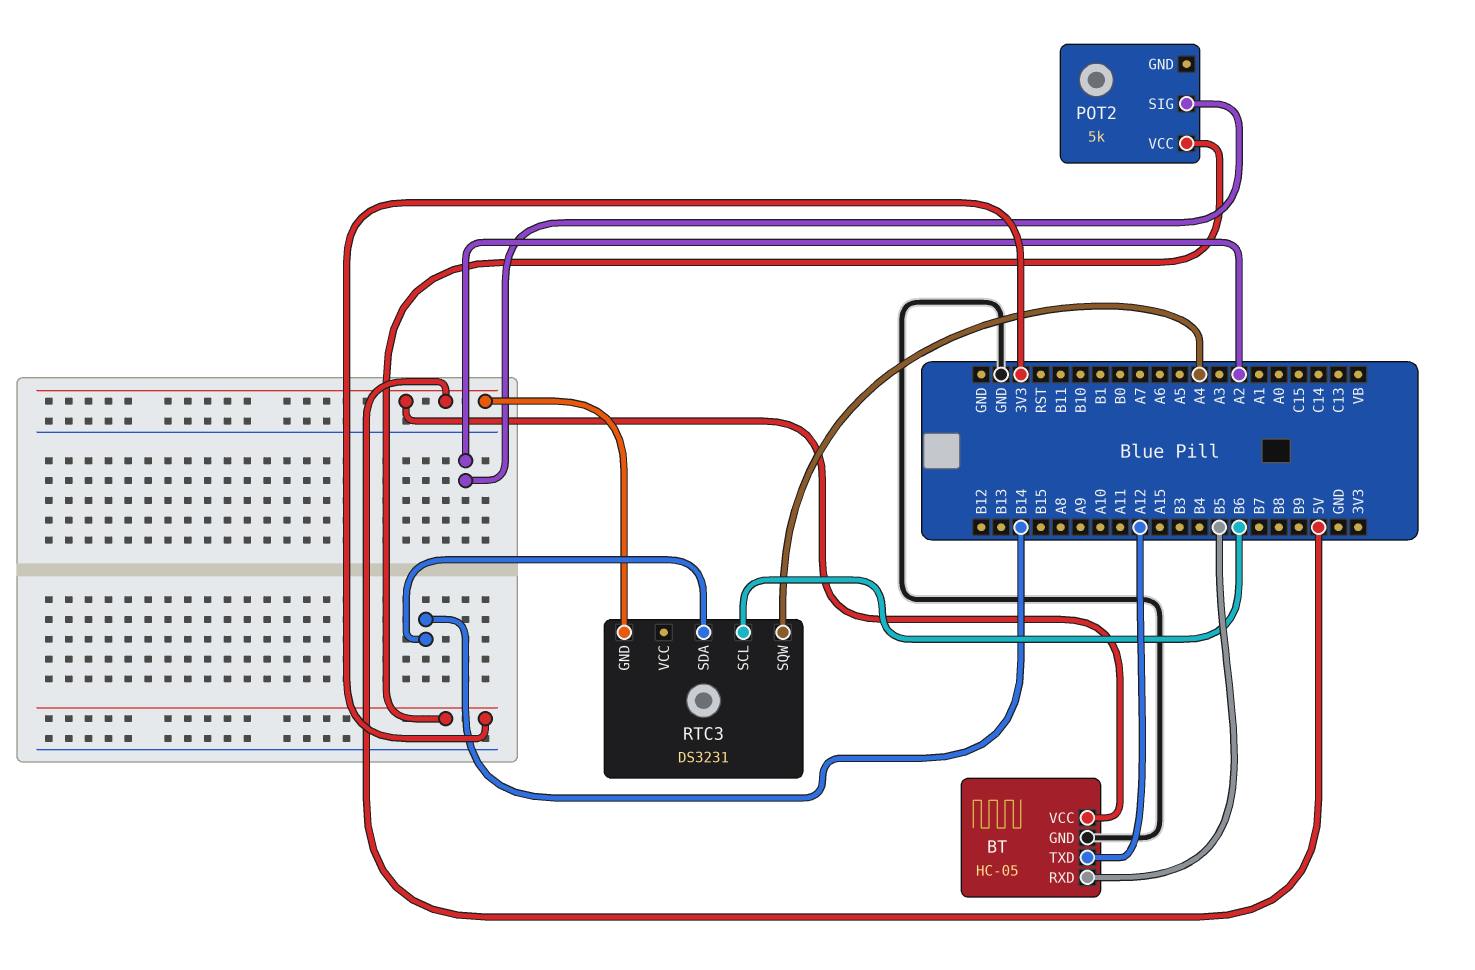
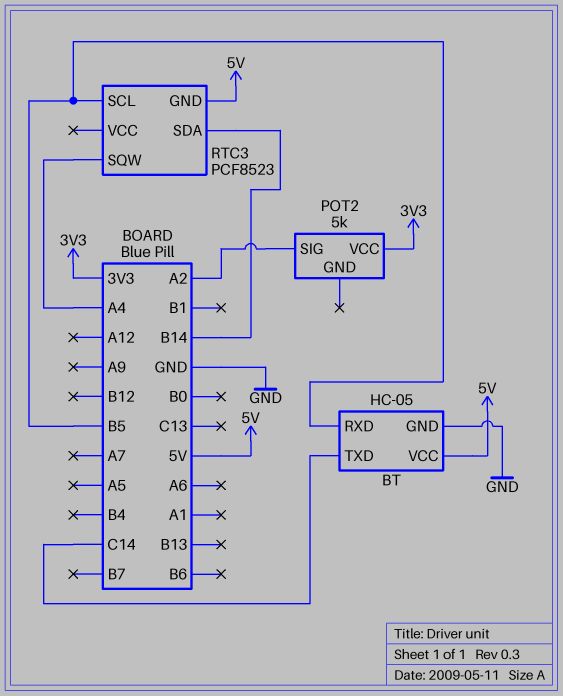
BT pin TXD: A12 -> C14
RTC3: DS3231 -> PCF8523
RTC3 pin SCL: B6 -> B5

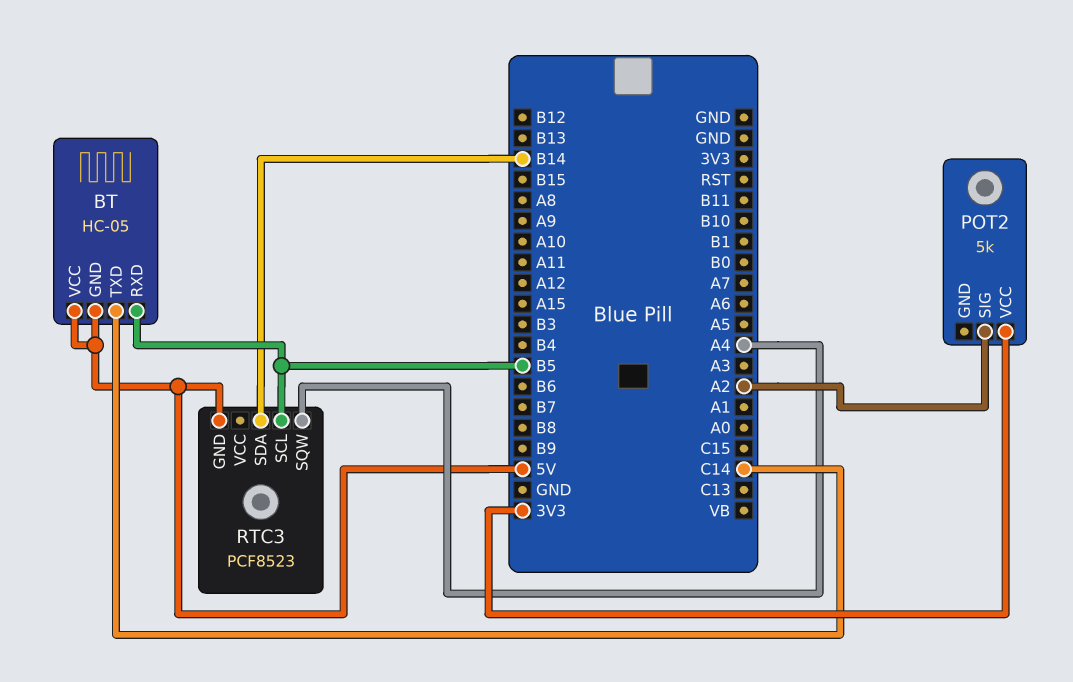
BT pin GND: GND -> 5V

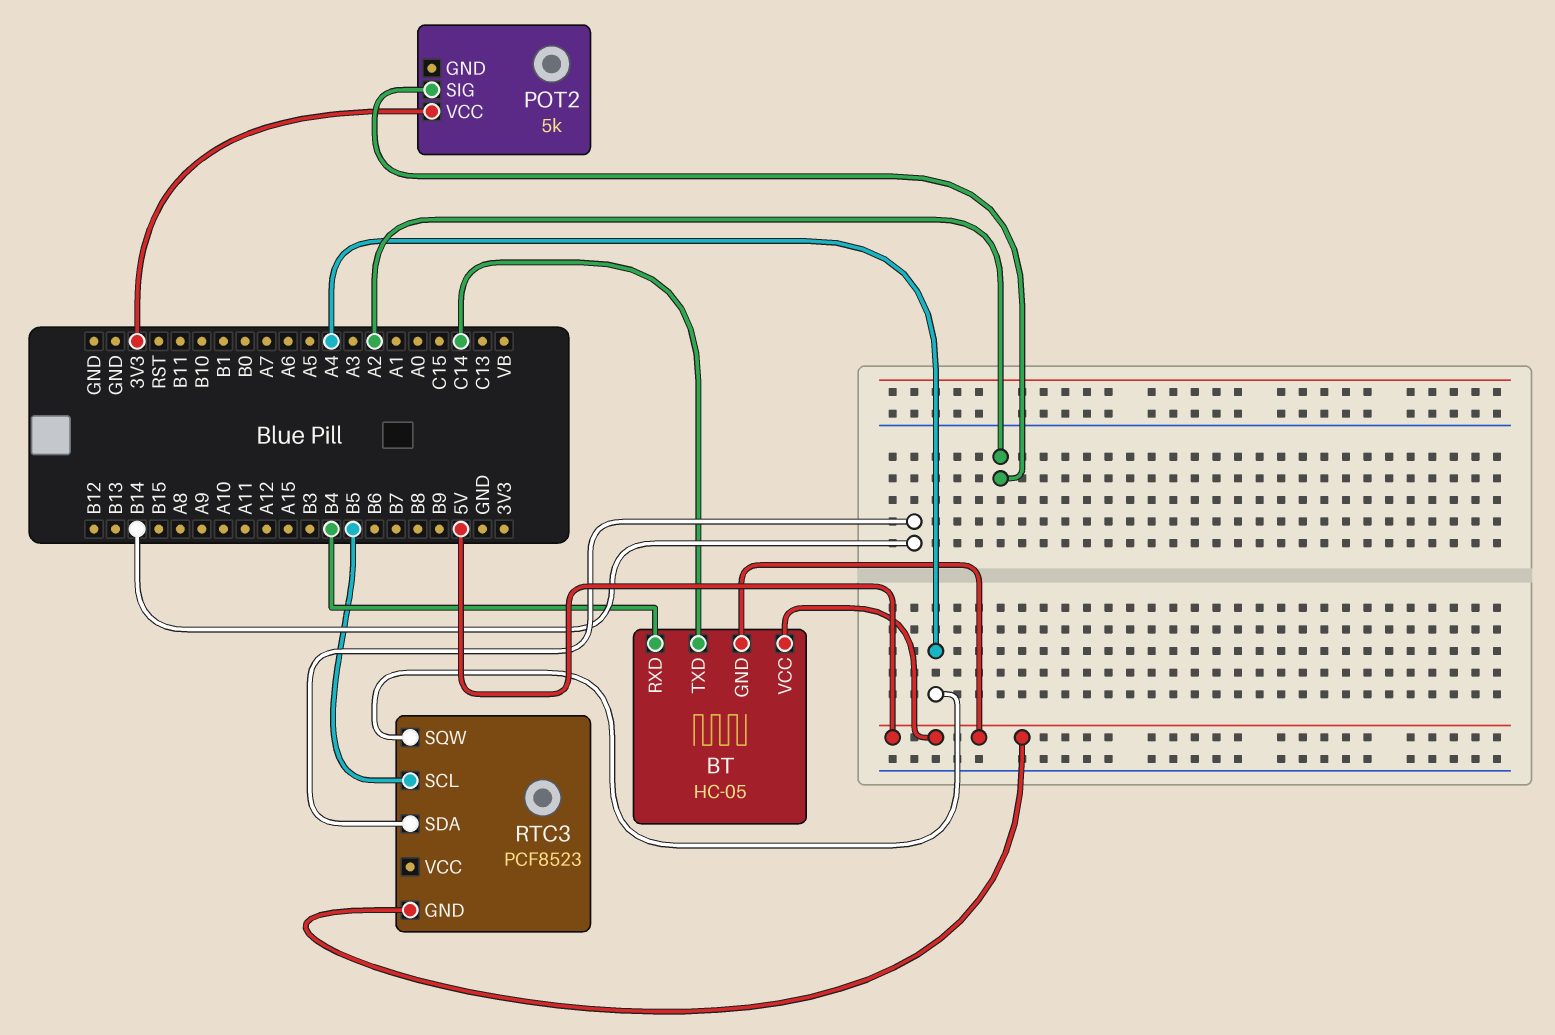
BT pin RXD: B5 -> B4

